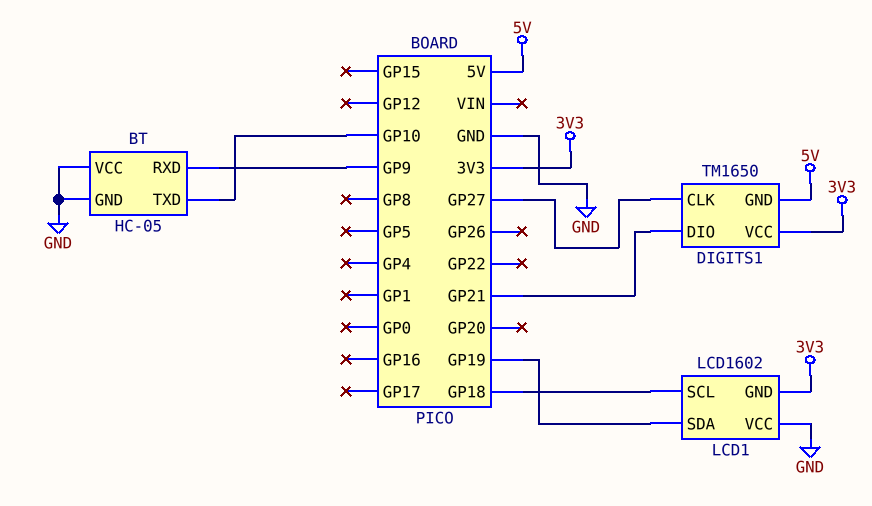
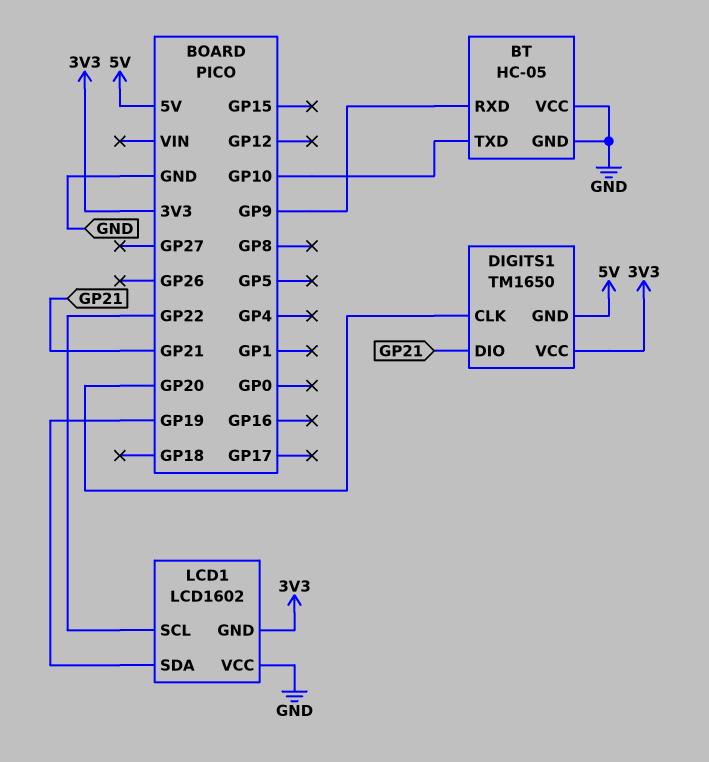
DIGITS1 pin CLK: GP27 -> GP20
LCD1 pin SCL: GP18 -> GP22

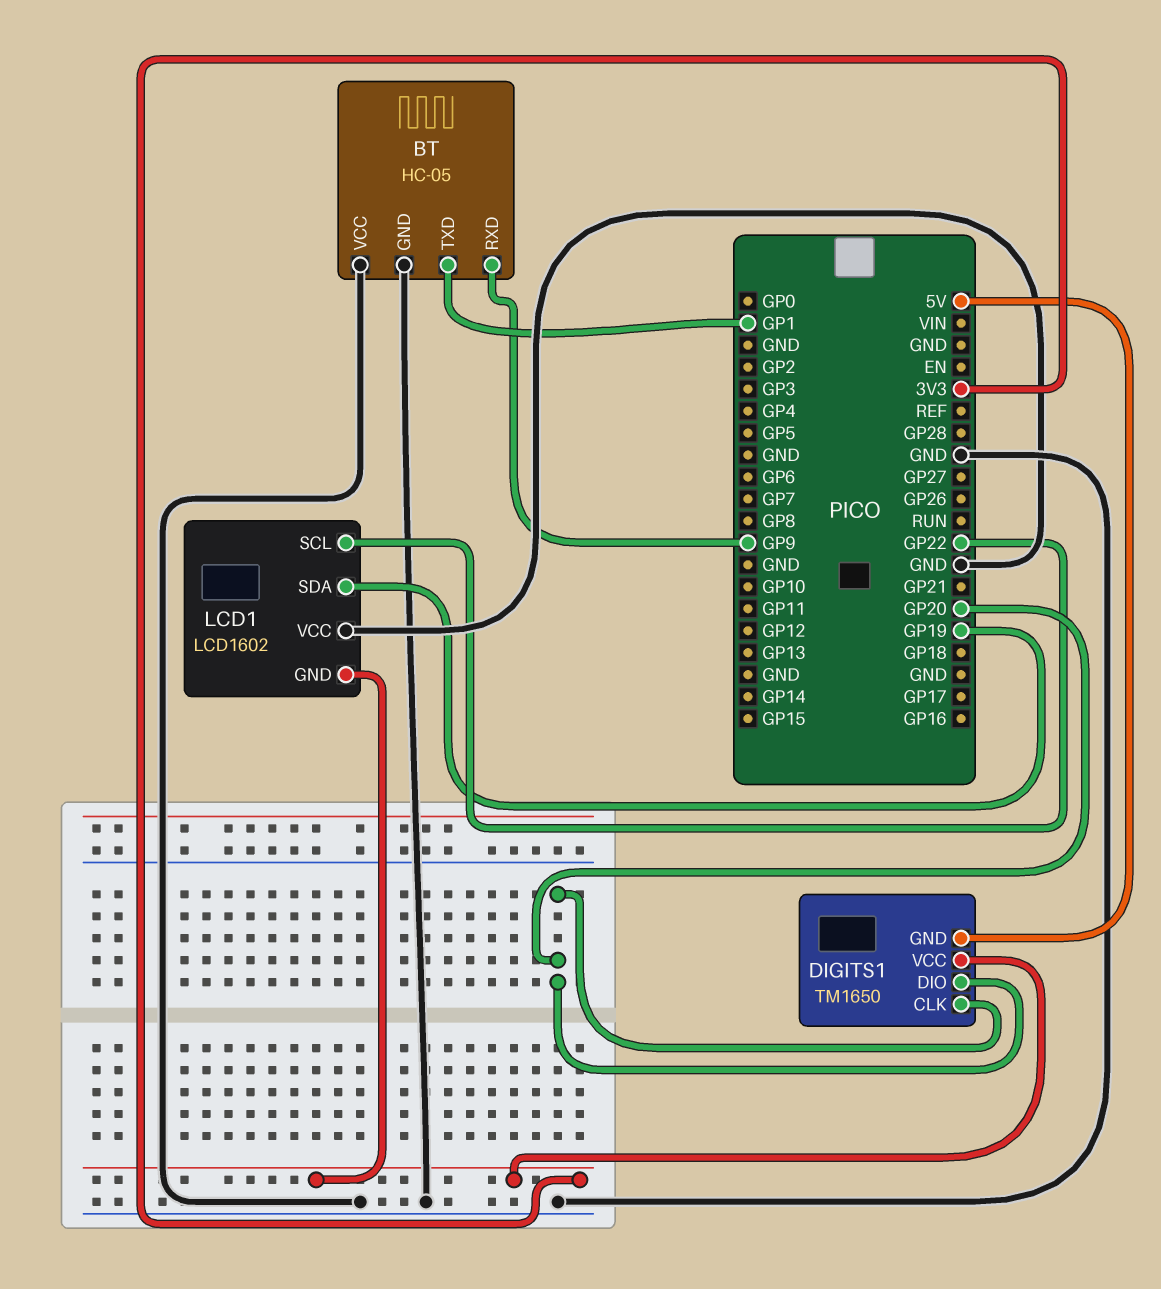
BT pin TXD: GP10 -> GP1
DIGITS1 pin DIO: GP21 -> GP20

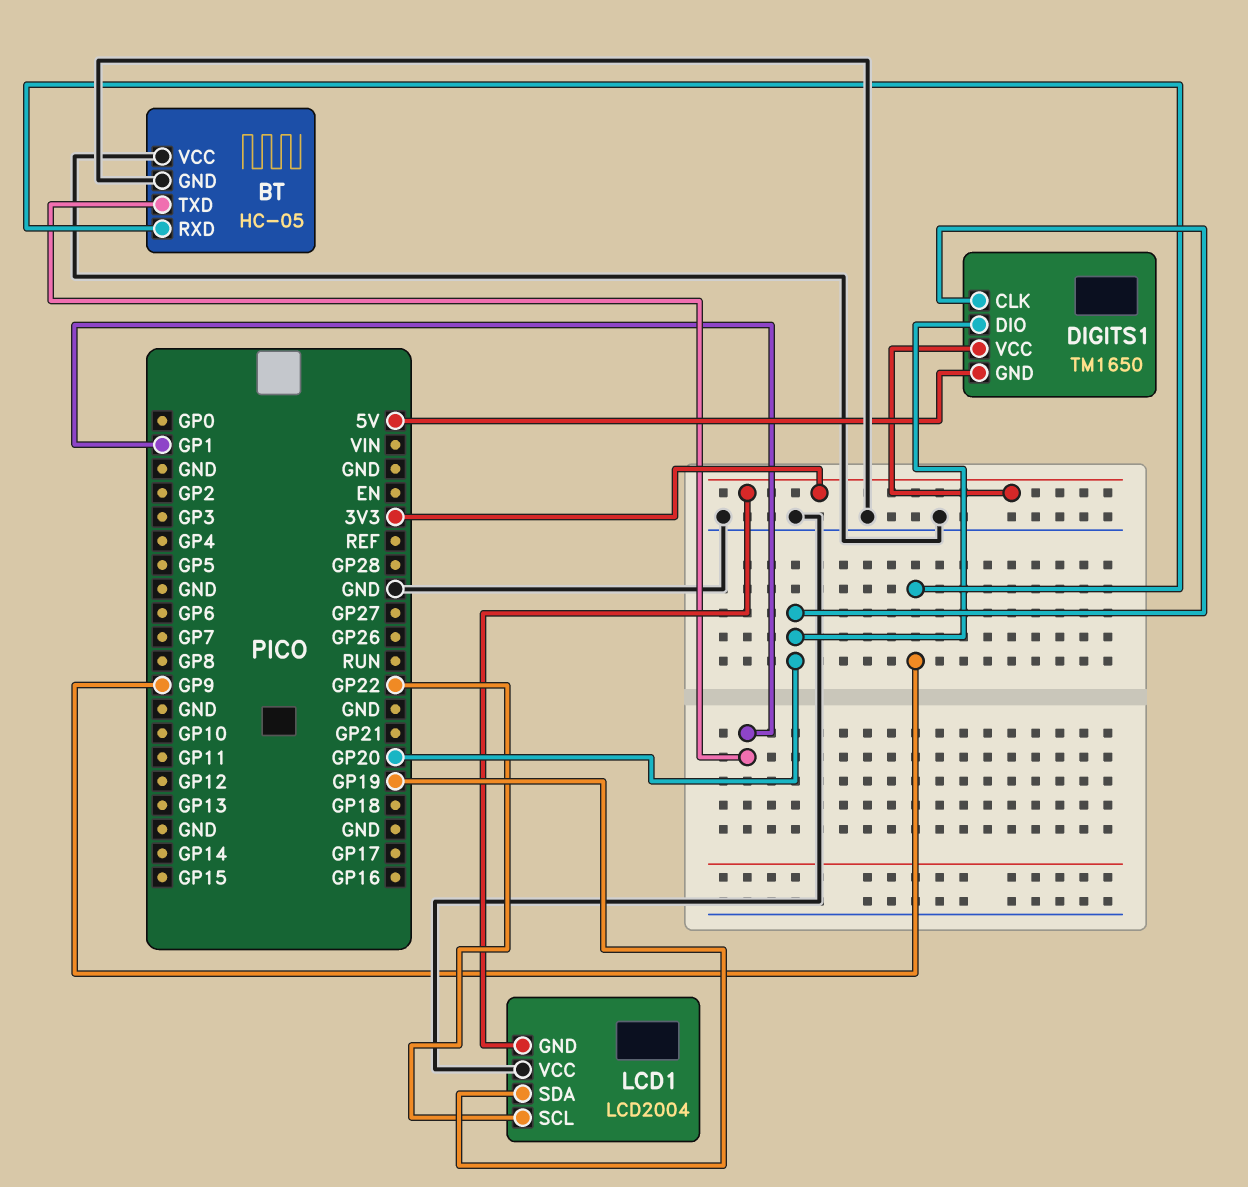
LCD1: LCD1602 -> LCD2004

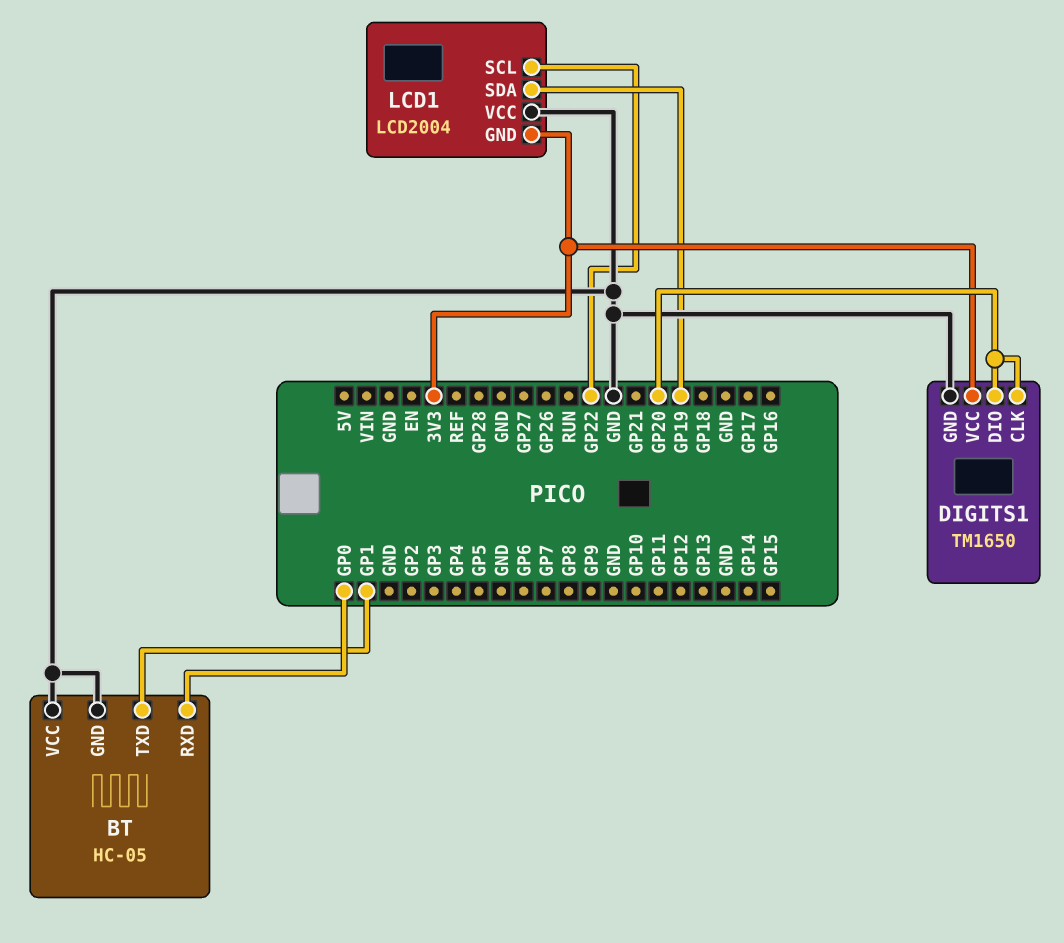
BT pin RXD: GP9 -> GP0
DIGITS1 pin GND: 5V -> GND

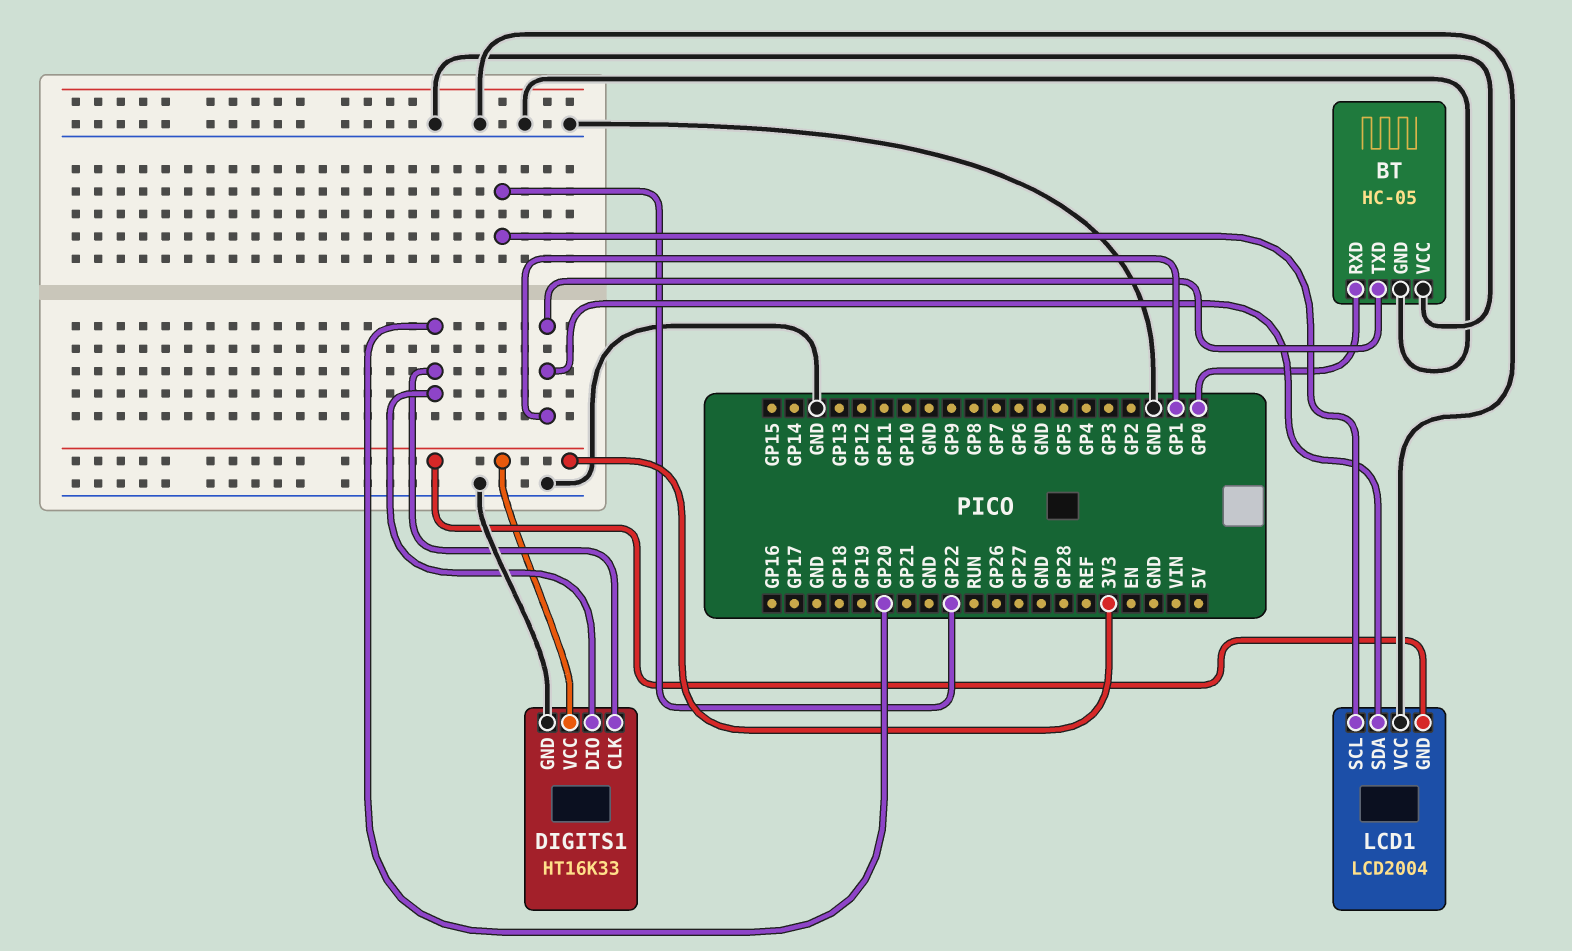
DIGITS1: TM1650 -> HT16K33
LCD1 pin SDA: GP19 -> GP1

